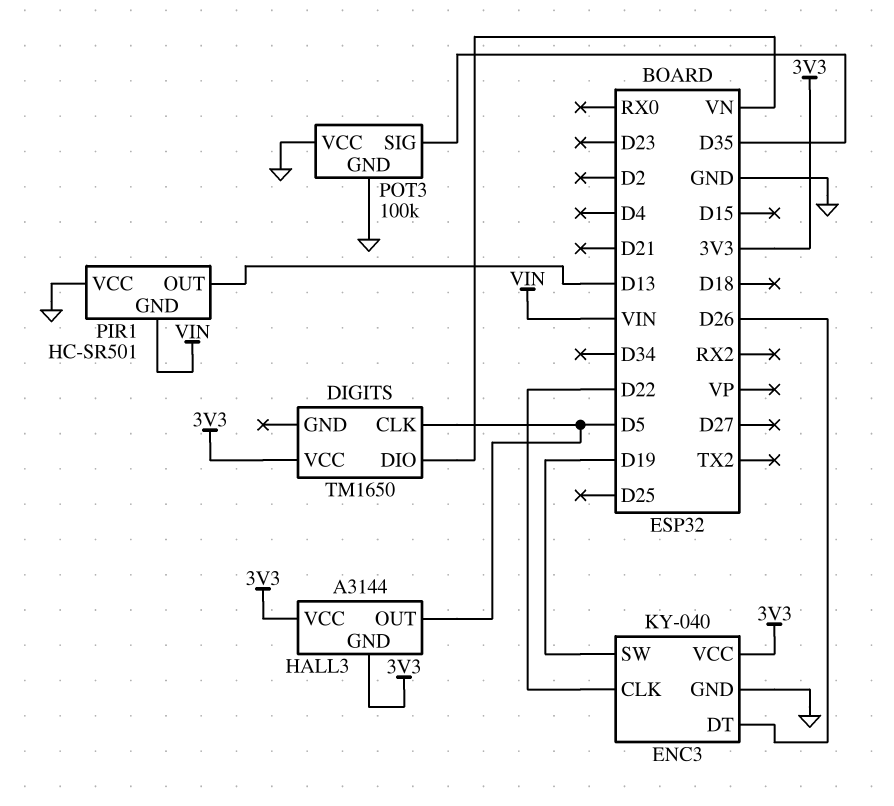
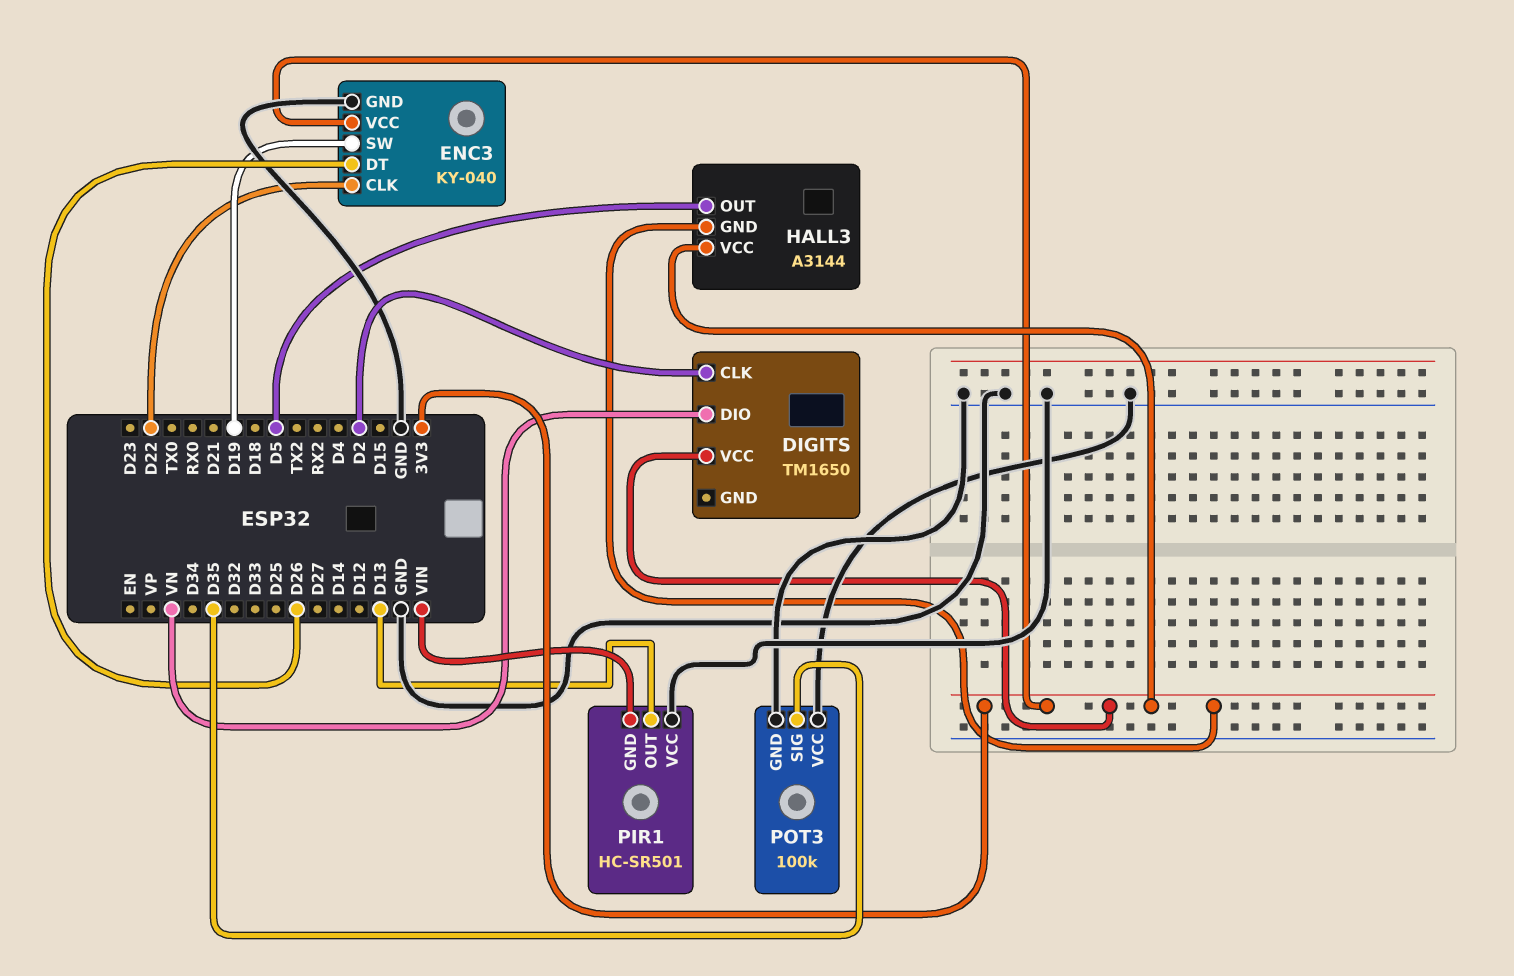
DIGITS pin CLK: D5 -> D2

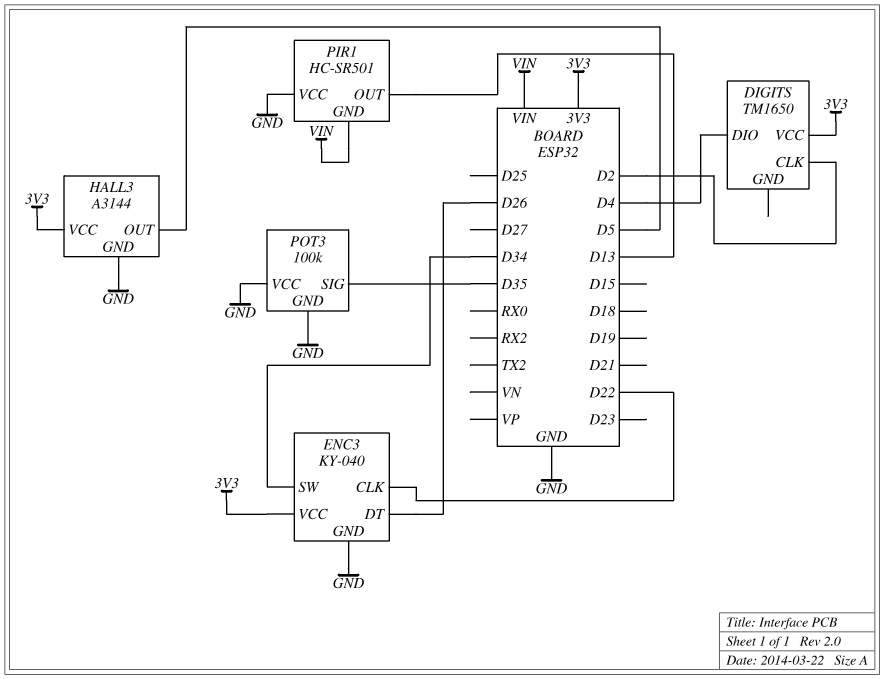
DIGITS pin DIO: VN -> D4
ENC3 pin SW: D19 -> D34
HALL3 pin GND: 3V3 -> GND

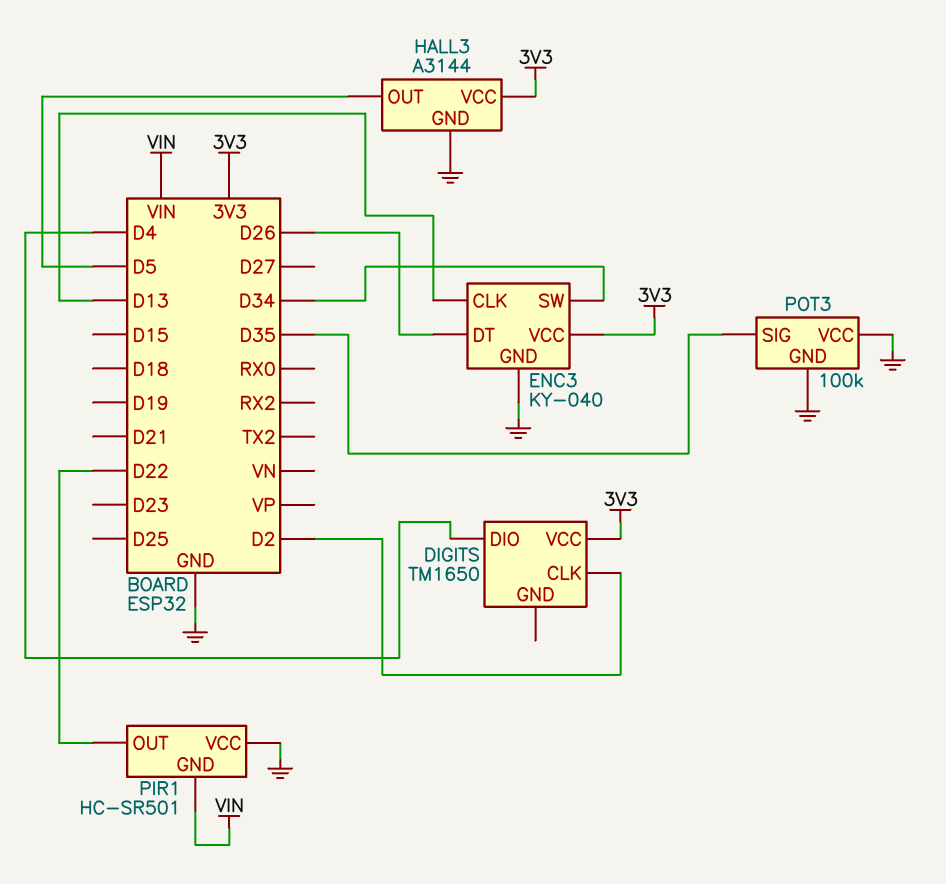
ENC3 pin CLK: D22 -> D13
PIR1 pin OUT: D13 -> D22

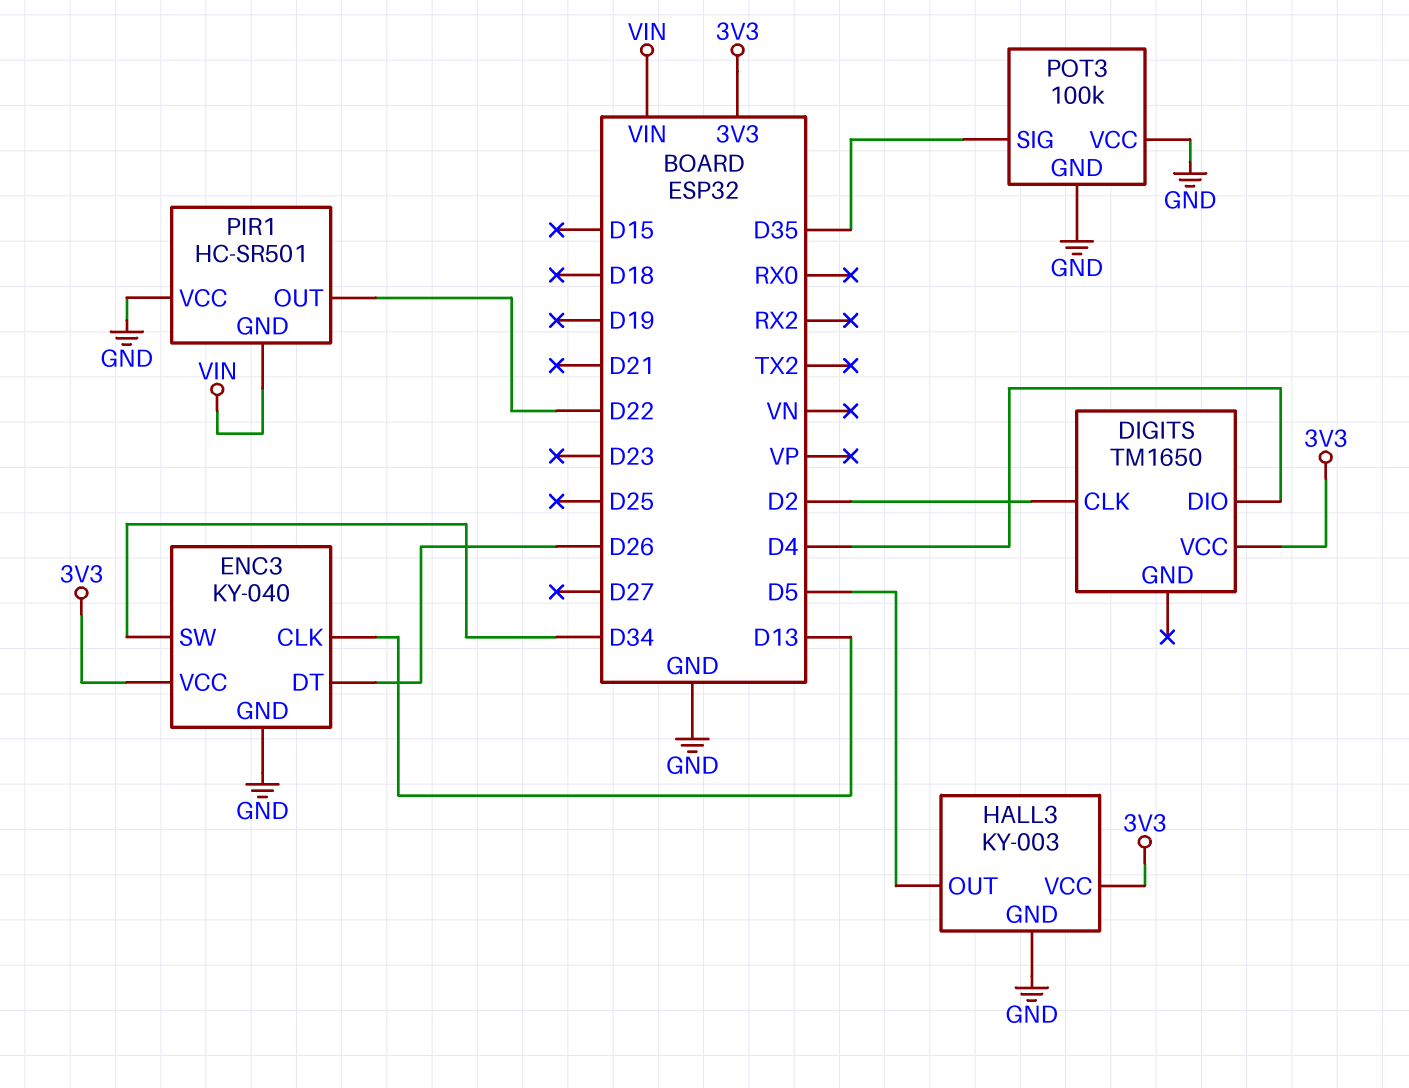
HALL3: A3144 -> KY-003

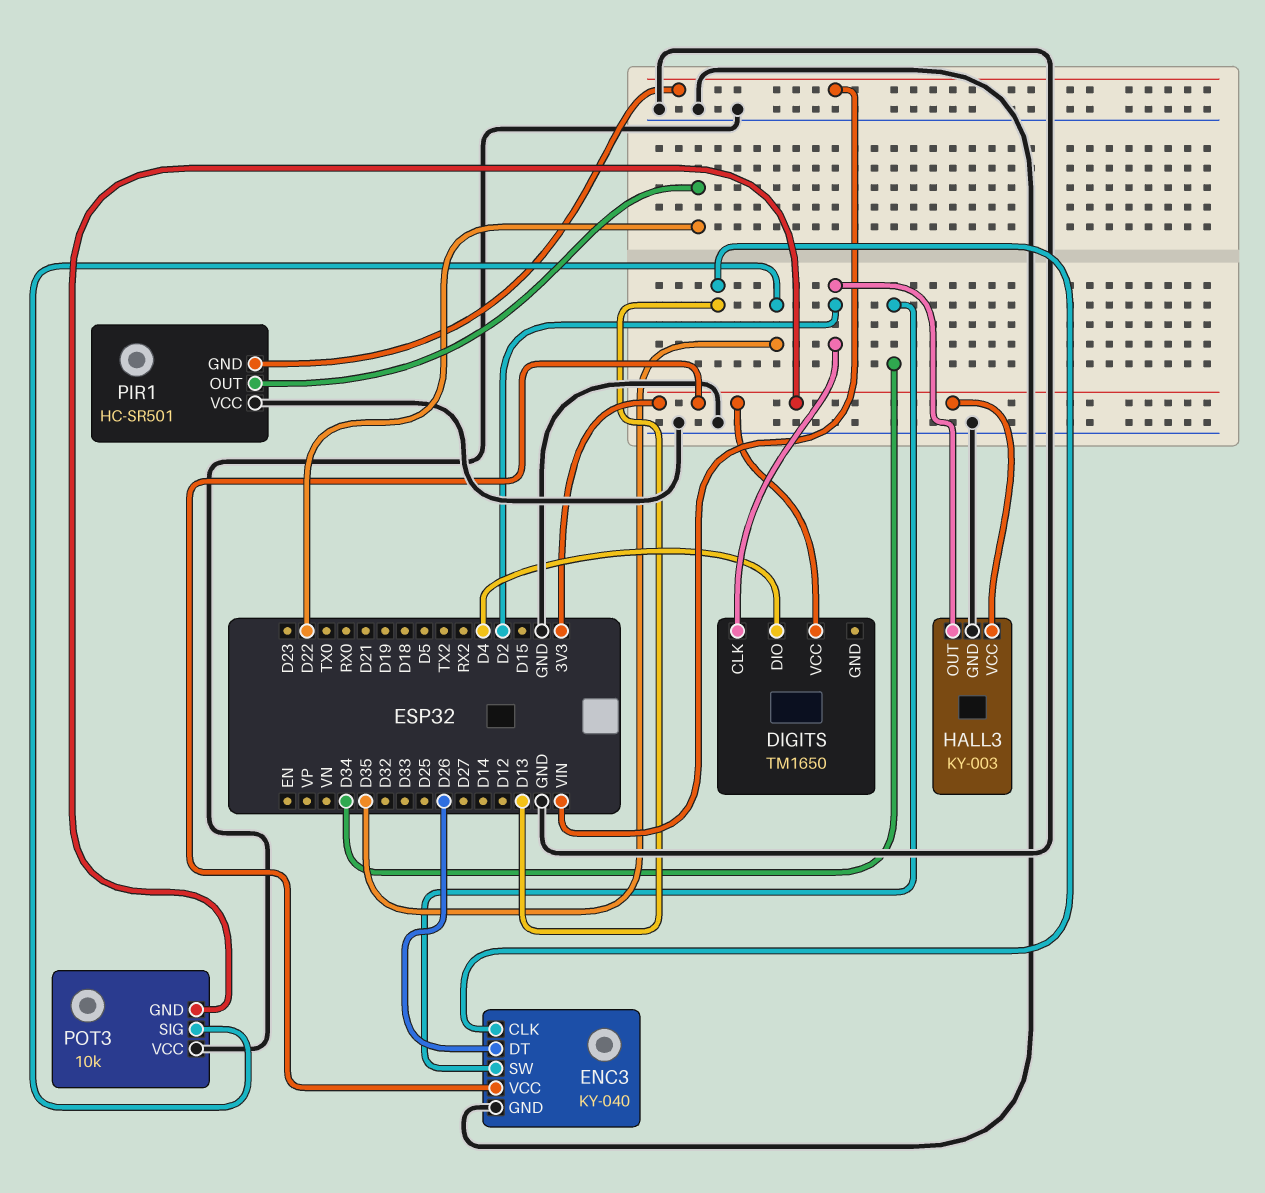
HALL3 pin OUT: D5 -> D2
POT3: 100k -> 10k
POT3 pin GND: GND -> 3V3

